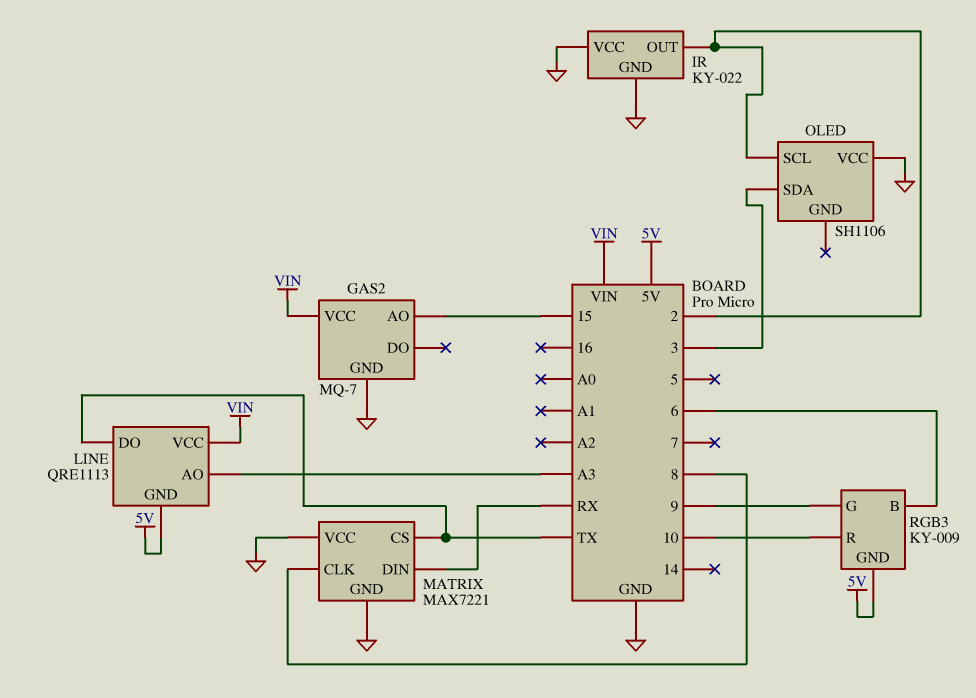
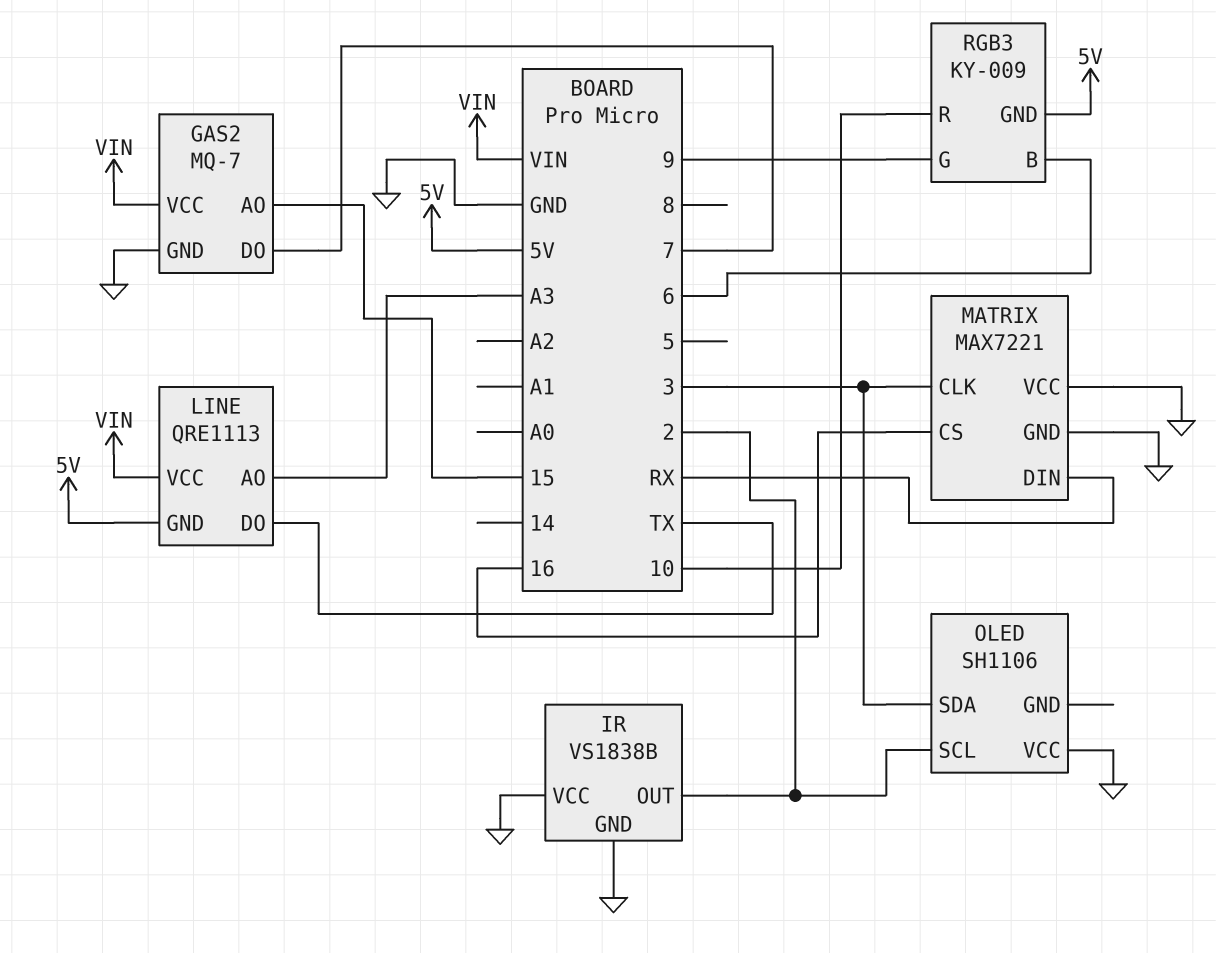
GAS2 pin DO: none -> 7
IR: KY-022 -> VS1838B
MATRIX pin CLK: 8 -> 3
MATRIX pin CS: TX -> 16

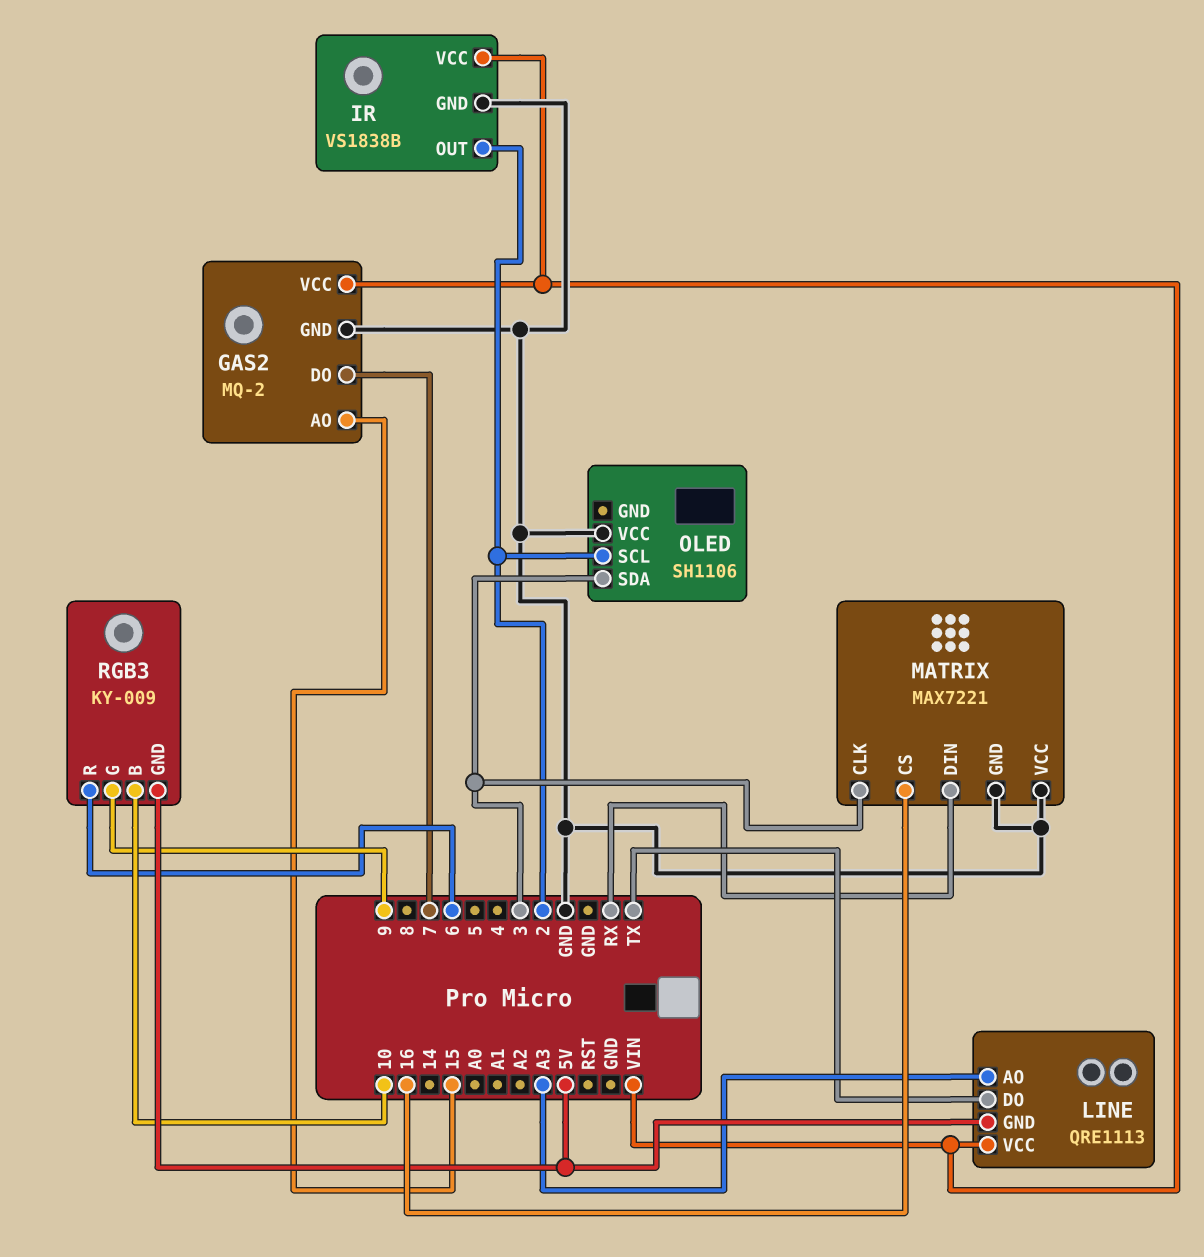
GAS2: MQ-7 -> MQ-2
IR pin VCC: GND -> VIN
RGB3 pin B: 6 -> 10
RGB3 pin R: 10 -> 6

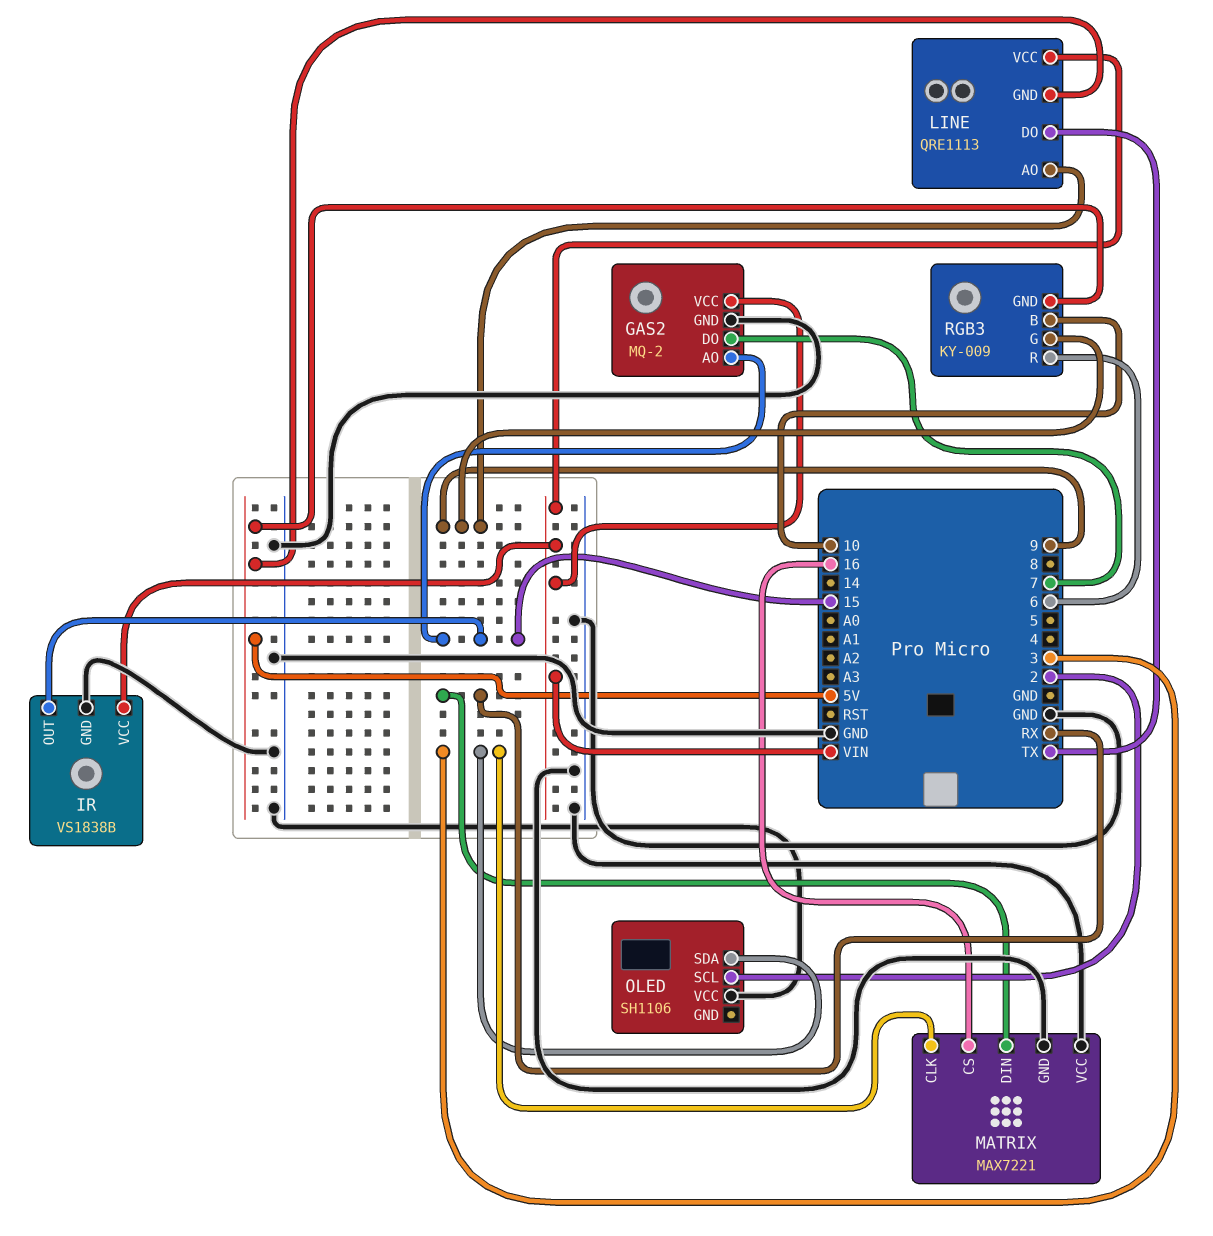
IR pin OUT: 2 -> 15
LINE pin AO: A3 -> 9

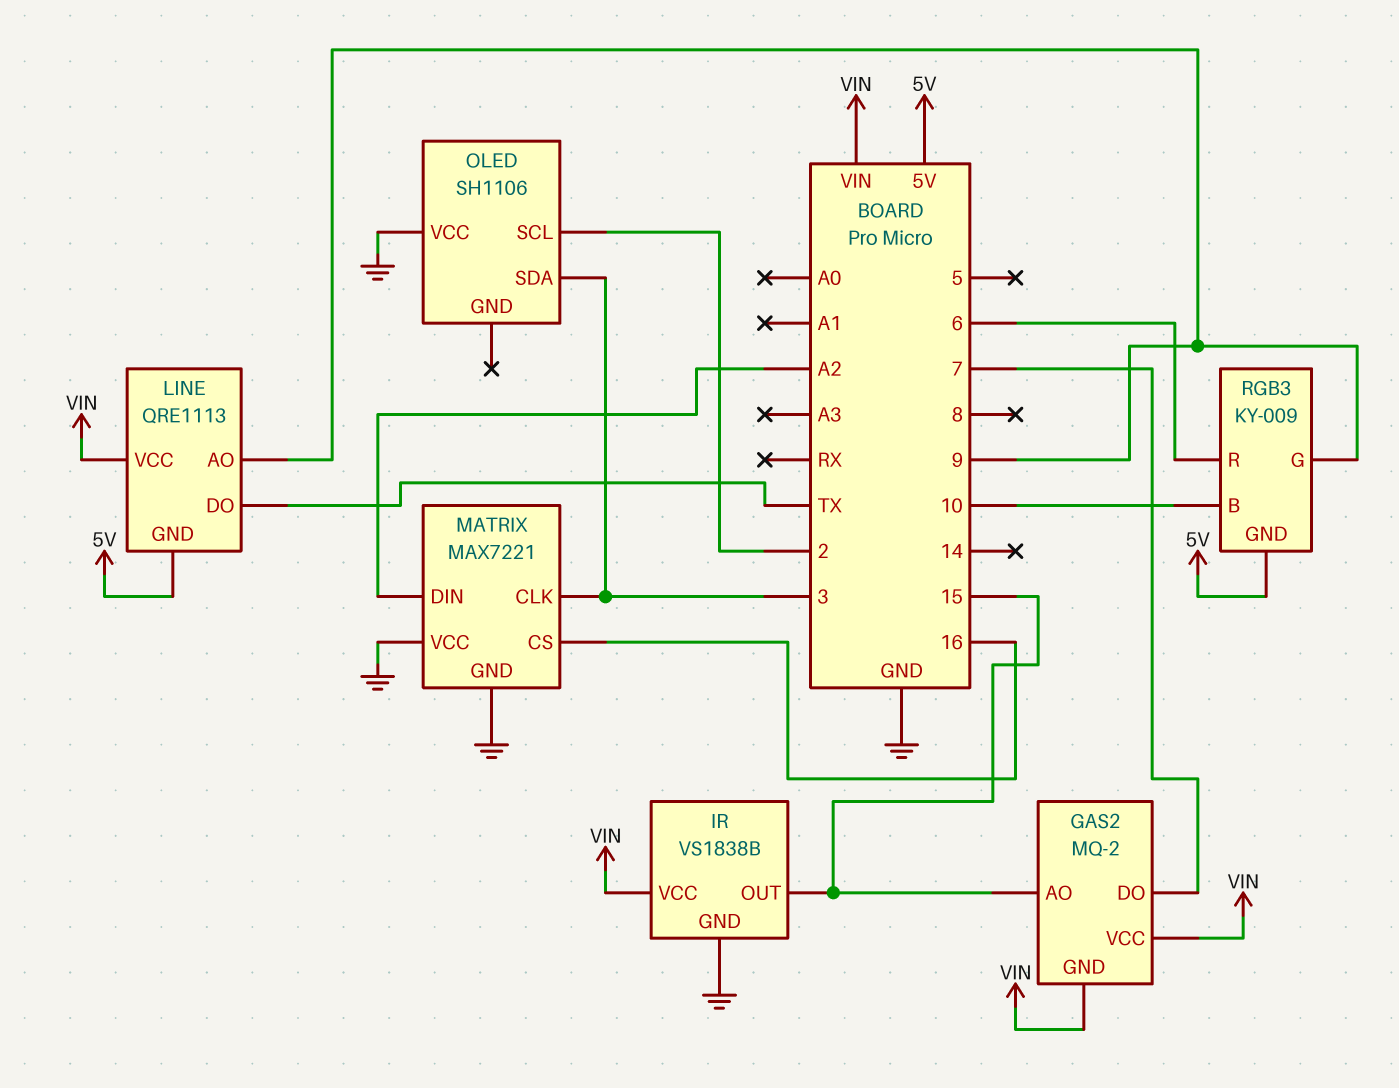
GAS2 pin GND: GND -> VIN
MATRIX pin DIN: RX -> A2

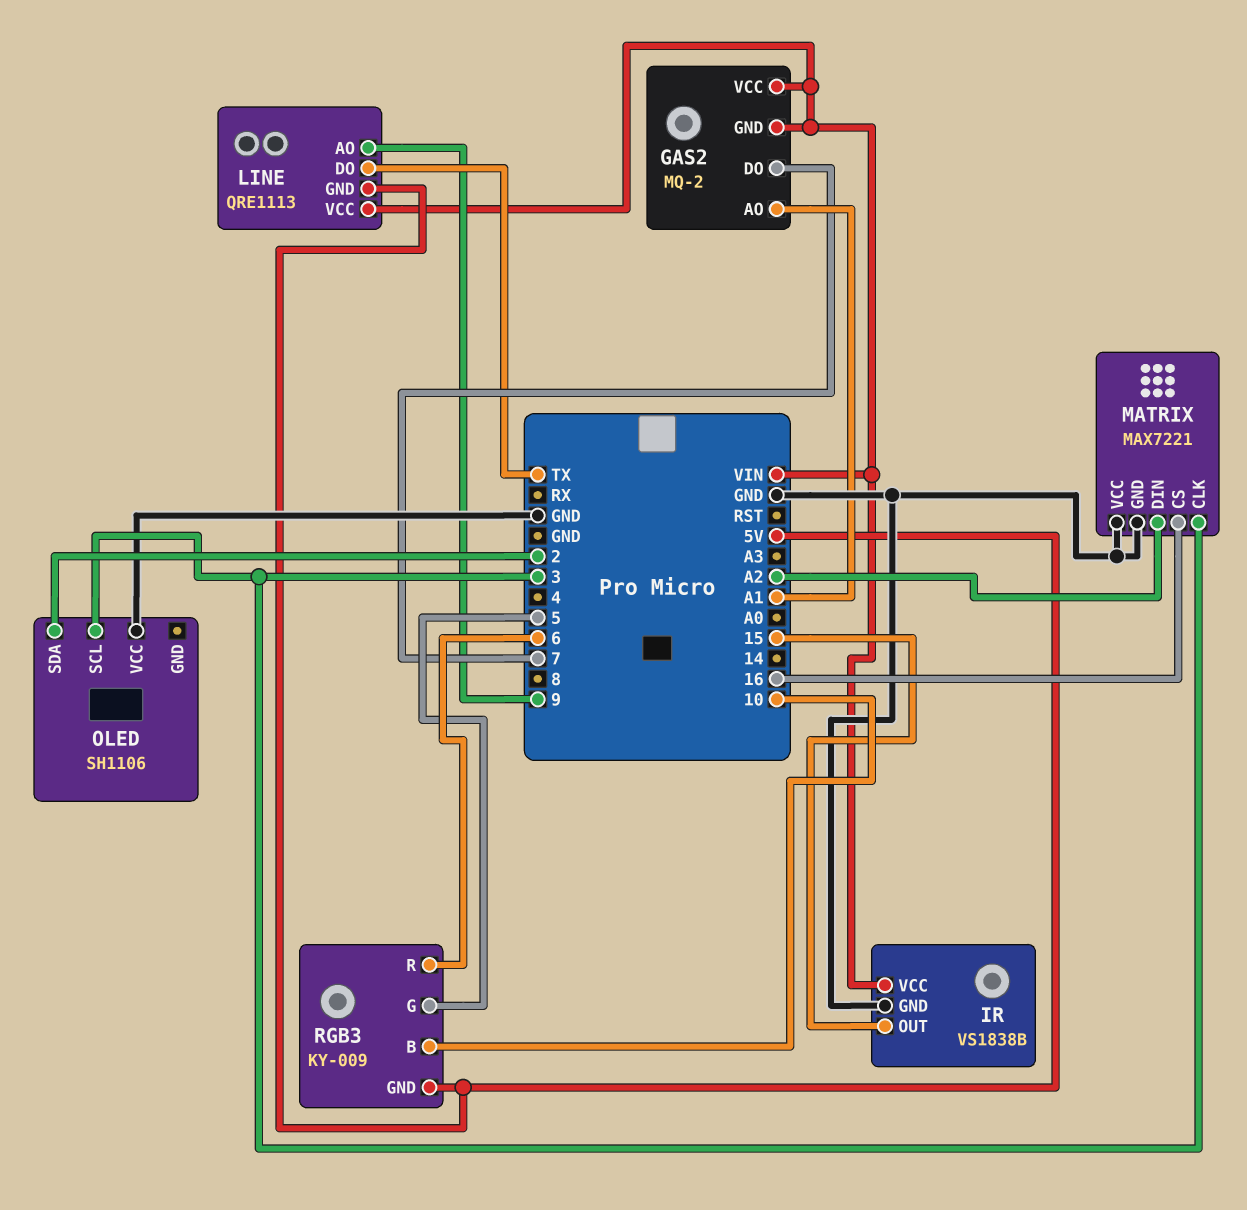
GAS2 pin AO: 15 -> A1
OLED pin SCL: 2 -> 3
OLED pin SDA: 3 -> 2
RGB3 pin G: 9 -> 5

